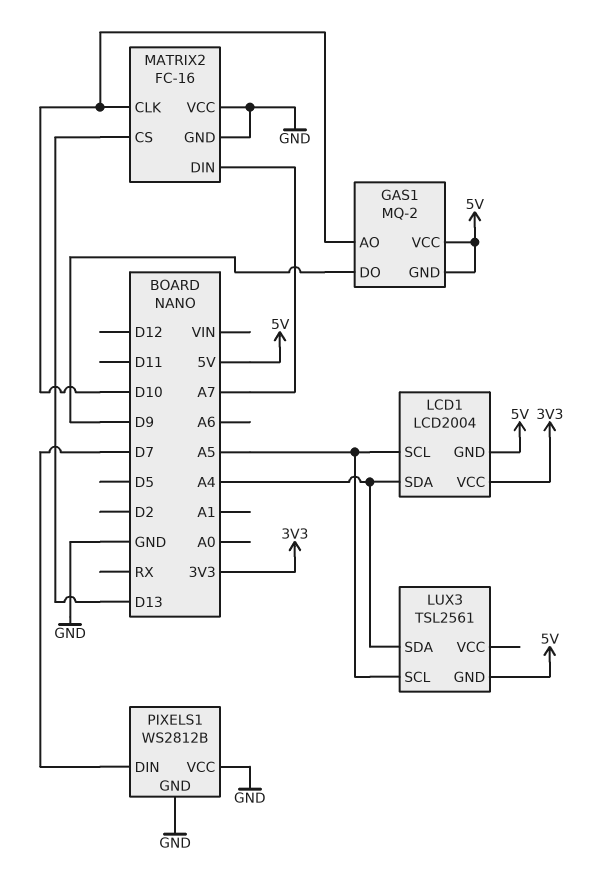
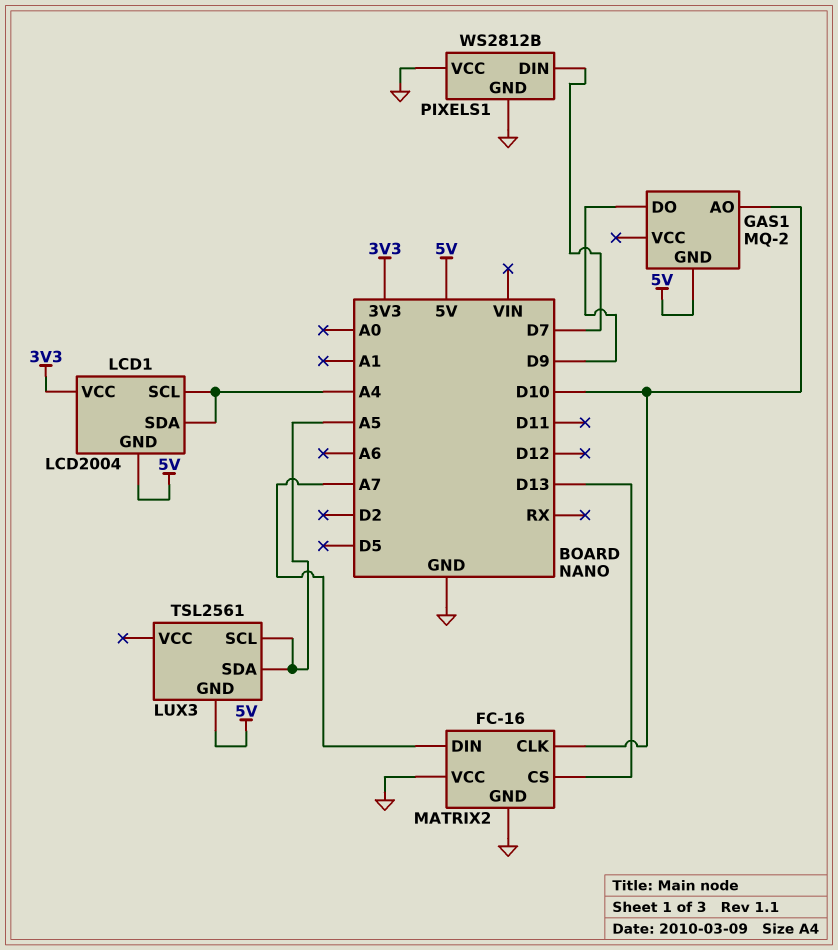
GAS1 pin VCC: 5V -> none
LCD1 pin SCL: A5 -> A4
LUX3 pin SDA: A4 -> A5

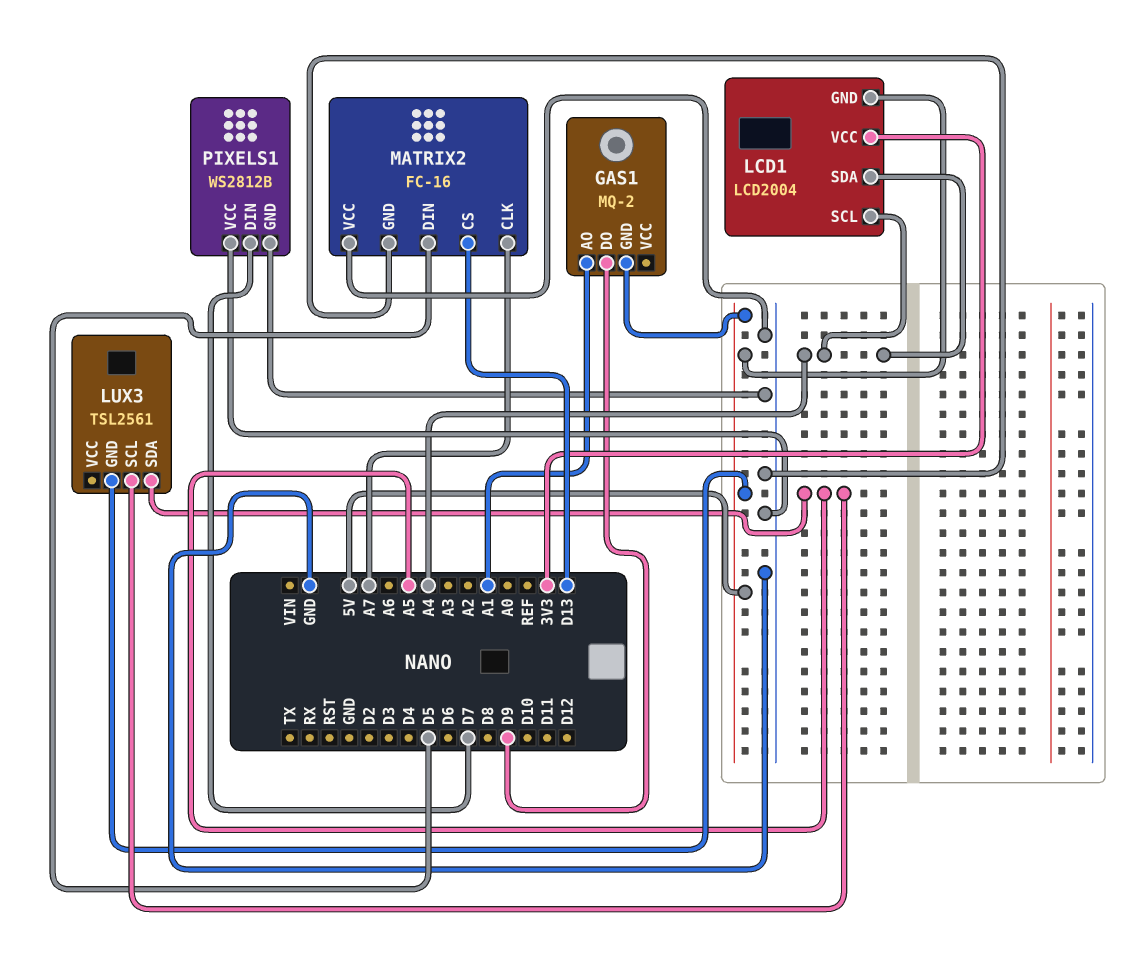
GAS1 pin AO: D10 -> A1
MATRIX2 pin CLK: D10 -> A7
MATRIX2 pin DIN: A7 -> D5

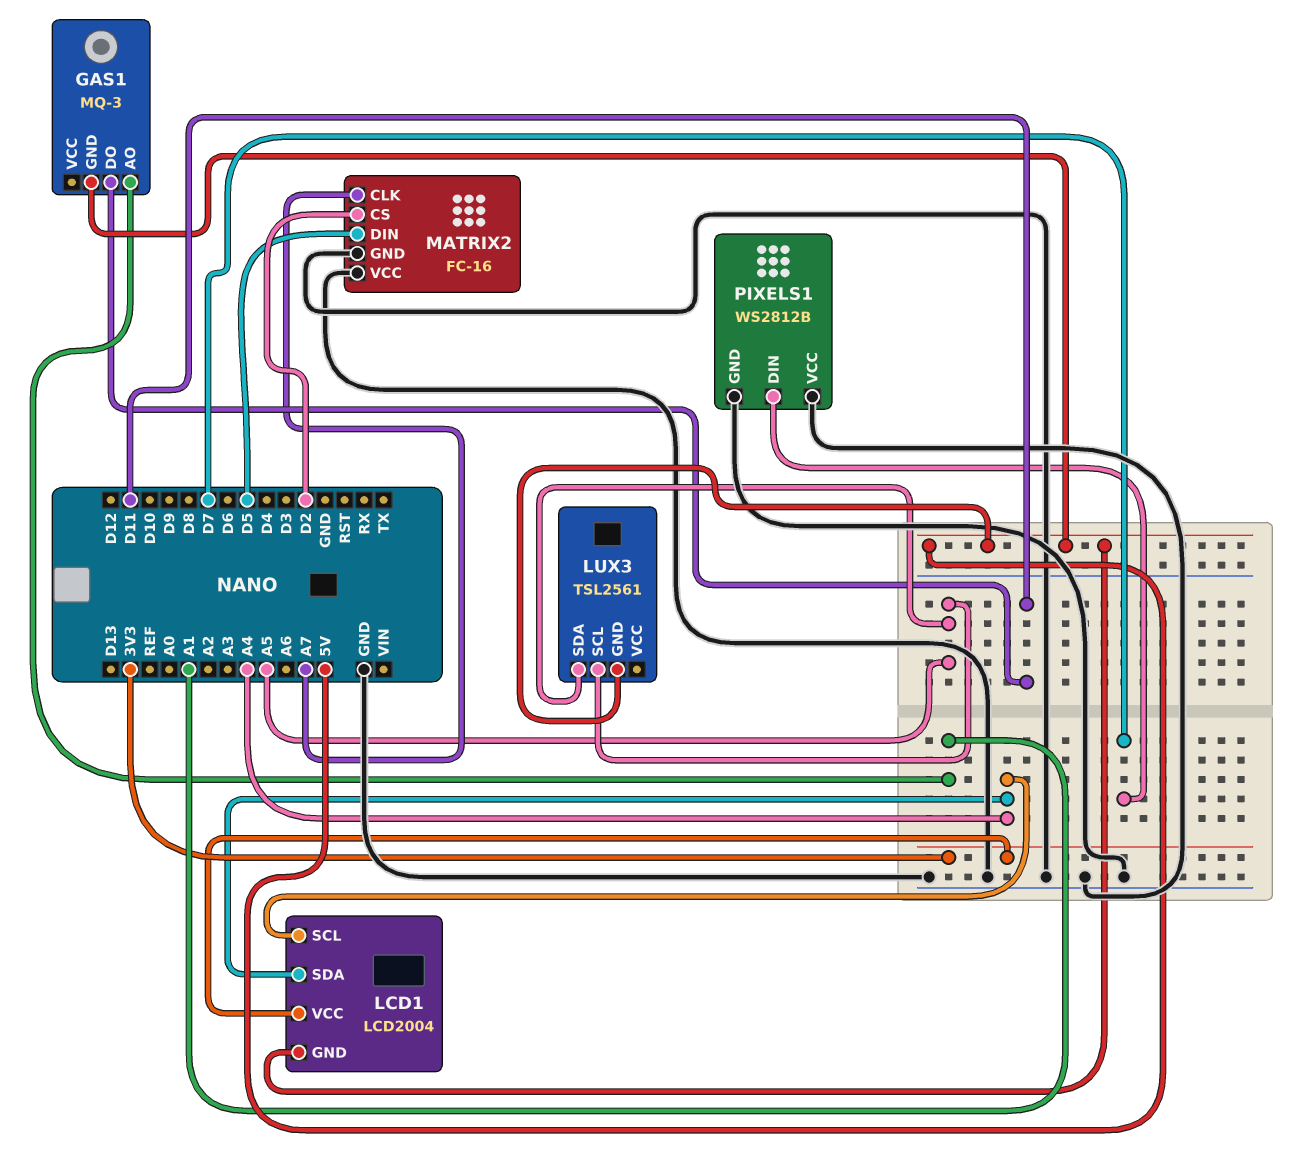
GAS1: MQ-2 -> MQ-3
GAS1 pin DO: D9 -> D11
MATRIX2 pin CS: D13 -> D2

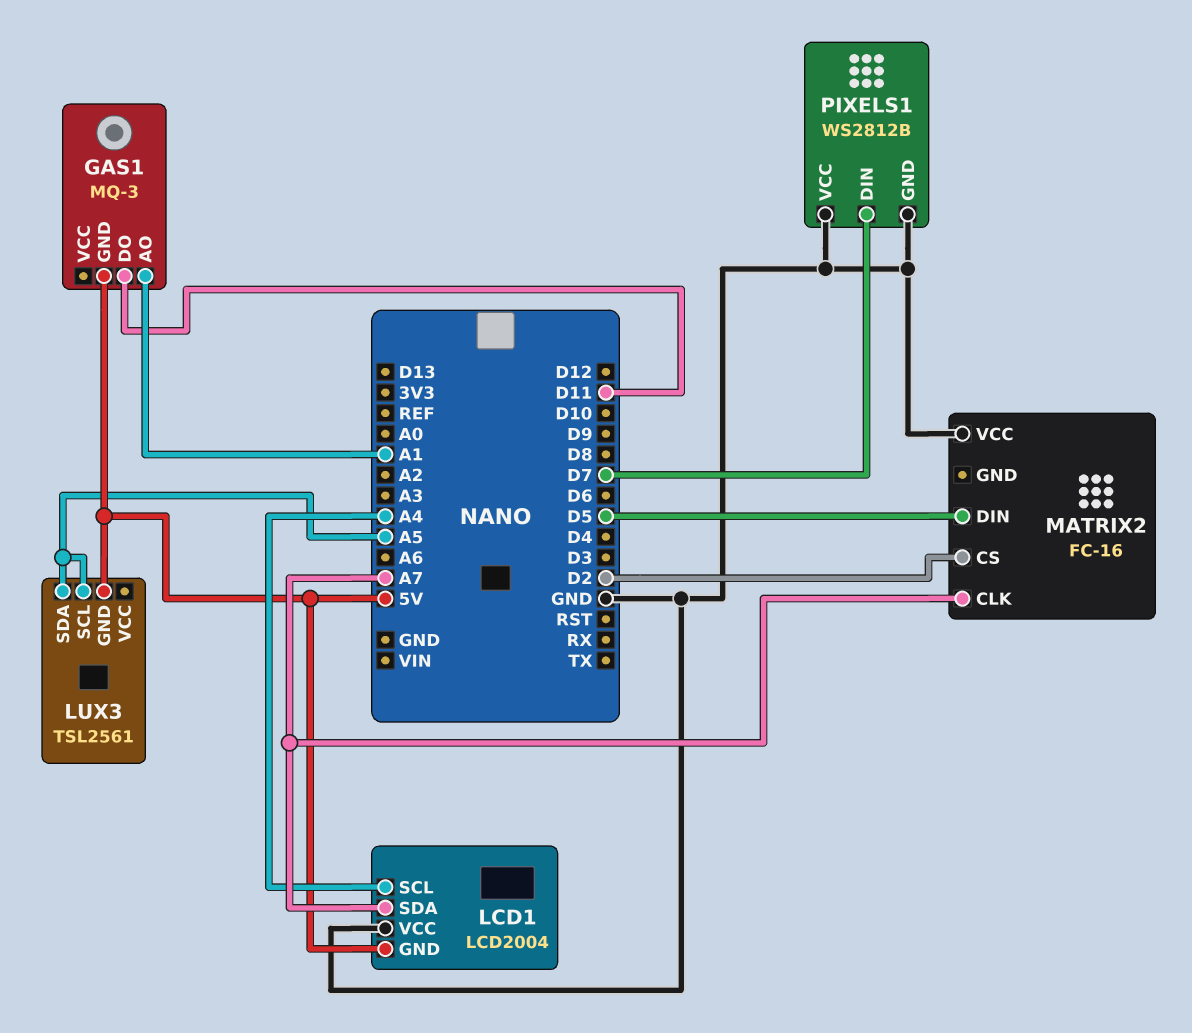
LCD1 pin SDA: A4 -> A7
LCD1 pin VCC: 3V3 -> GND
MATRIX2 pin GND: GND -> none

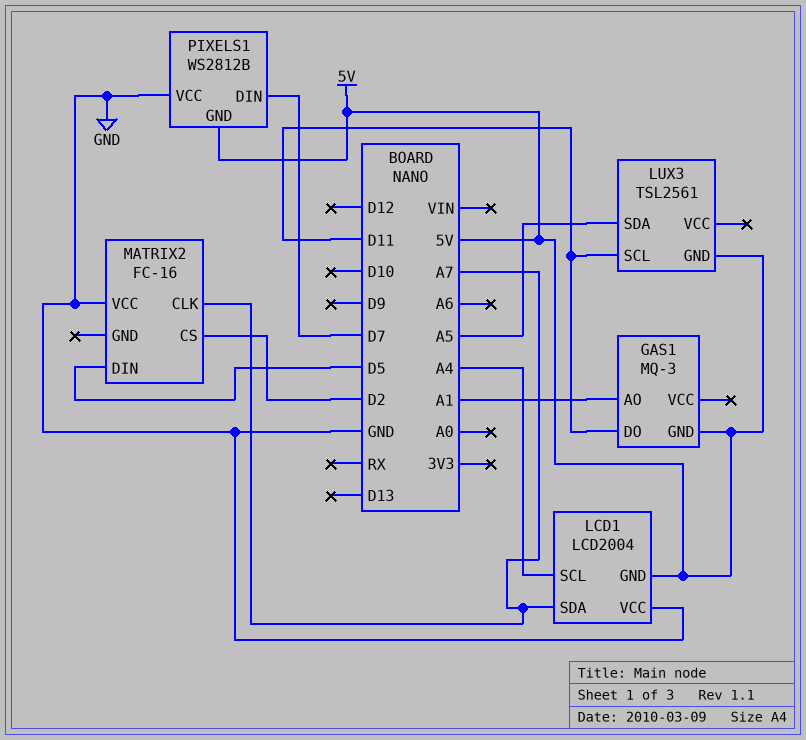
LUX3 pin SCL: A5 -> D11
PIXELS1 pin GND: GND -> 5V

